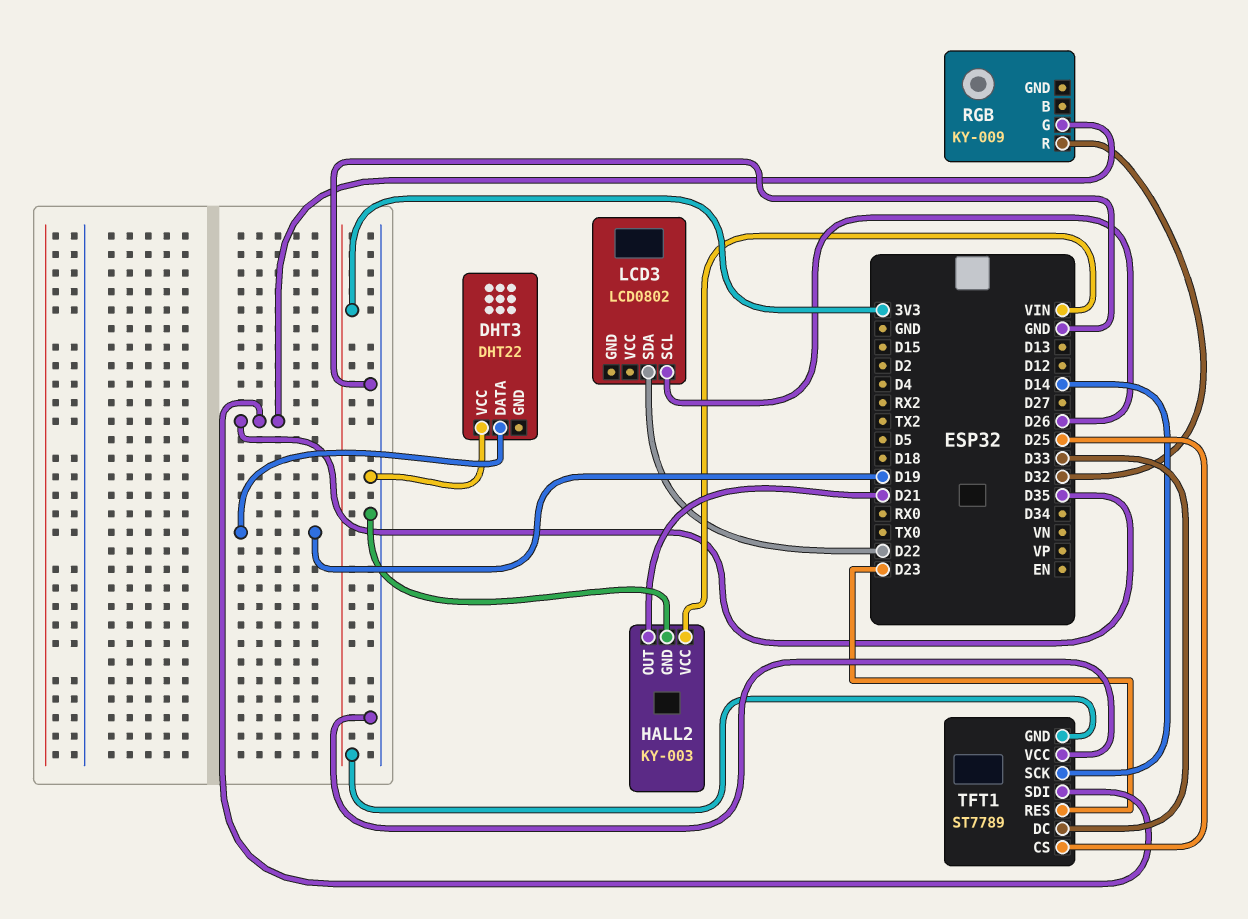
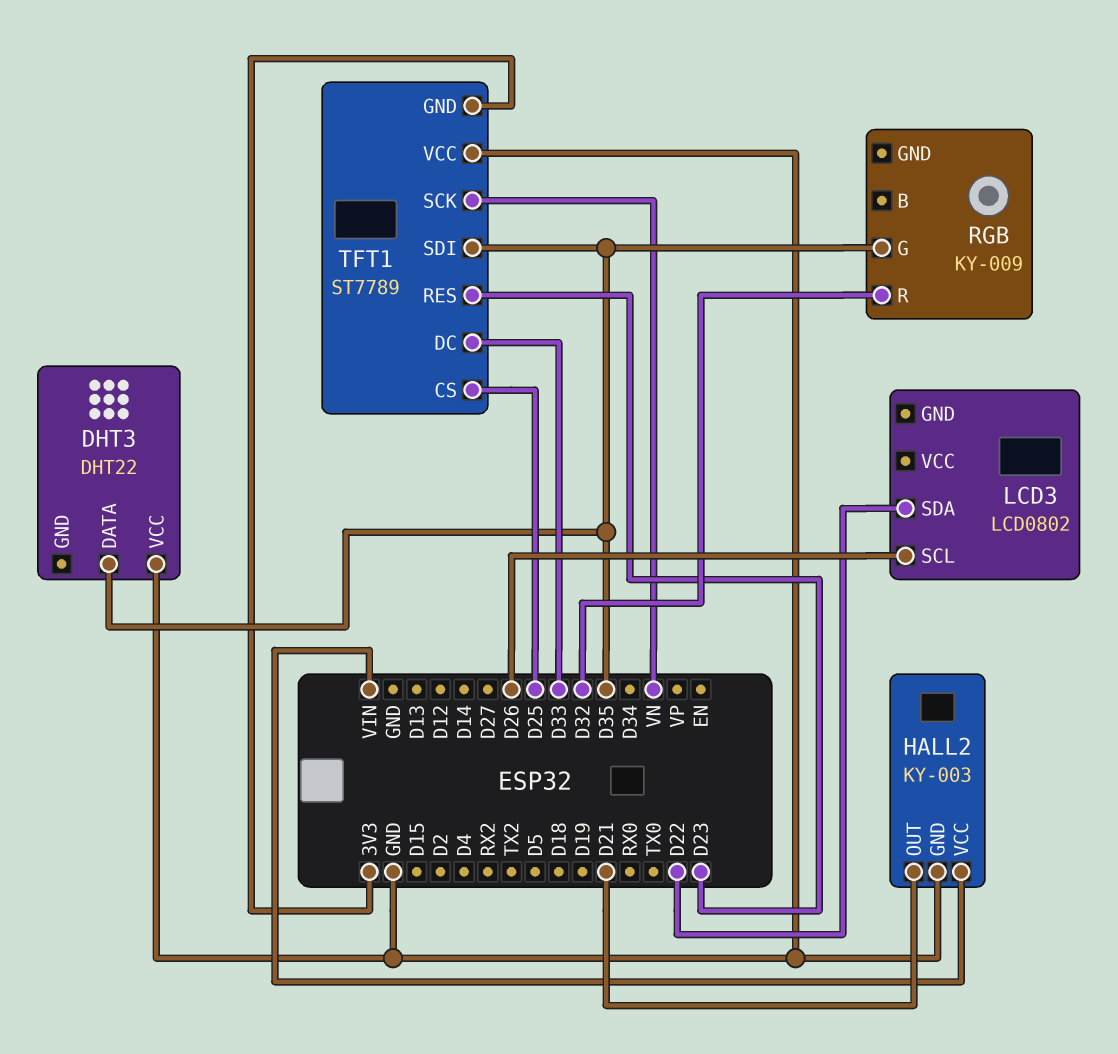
DHT3 pin DATA: D19 -> D35
TFT1 pin SCK: D14 -> VN

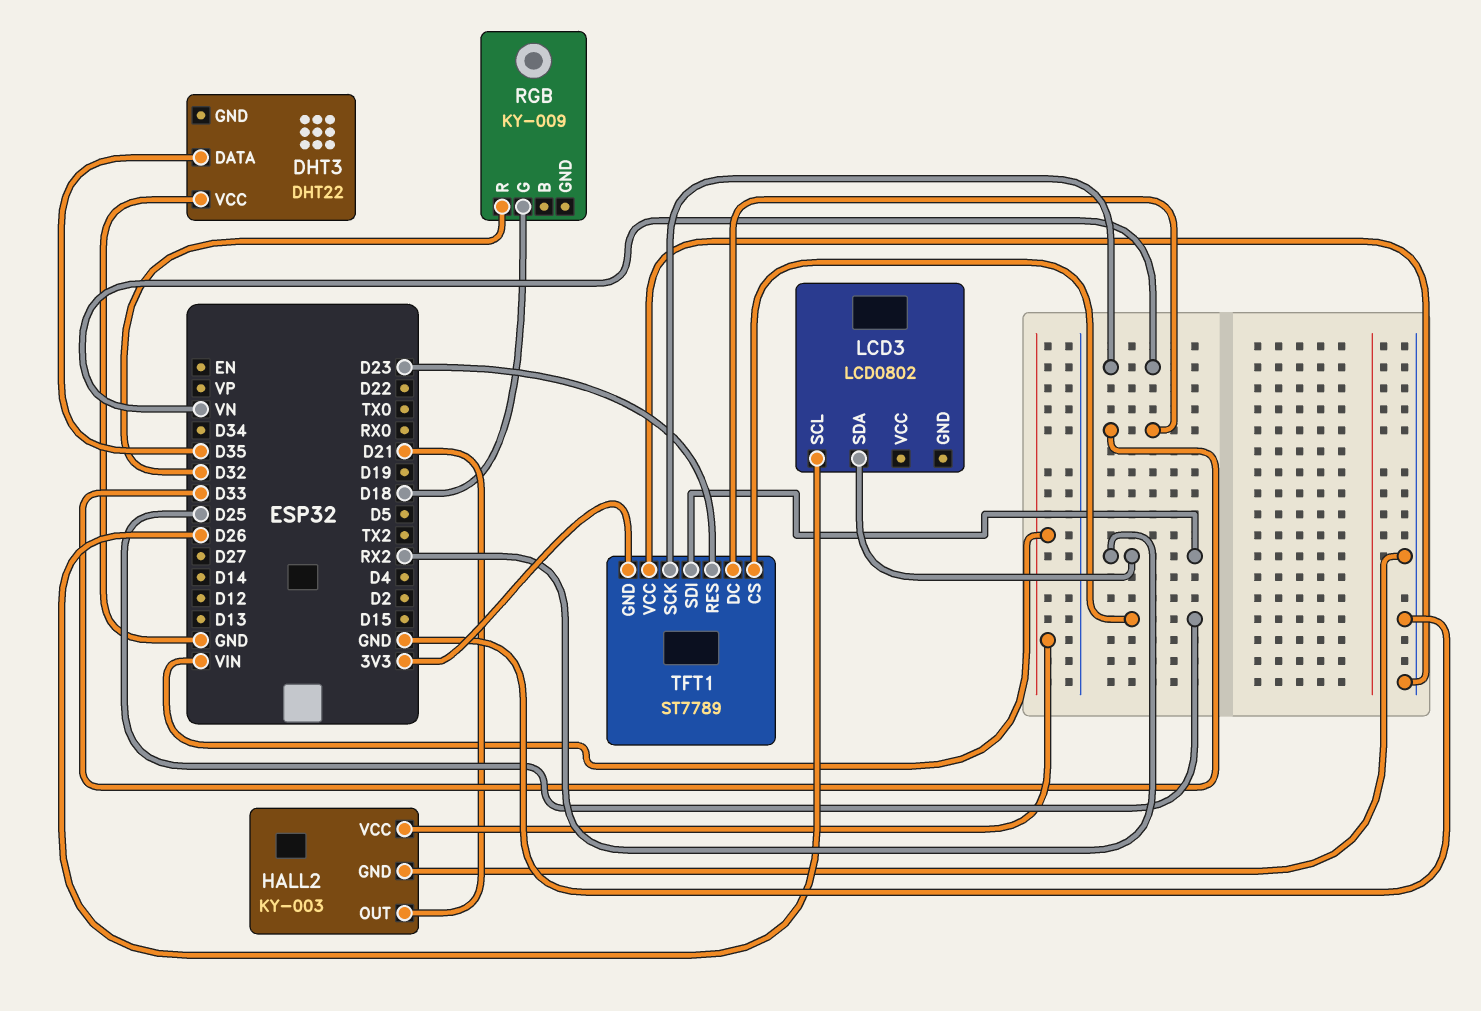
LCD3 pin SDA: D22 -> RX2
RGB pin G: D35 -> D18
TFT1 pin SDI: D35 -> RX2

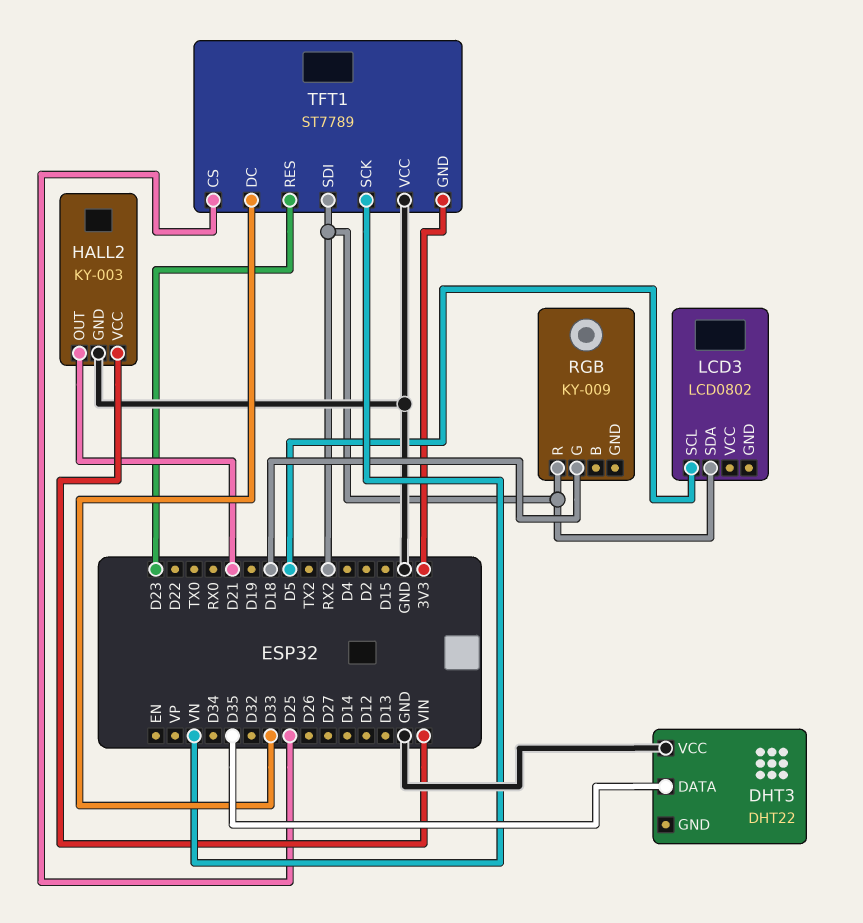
LCD3 pin SCL: D26 -> D5
RGB pin R: D32 -> RX2

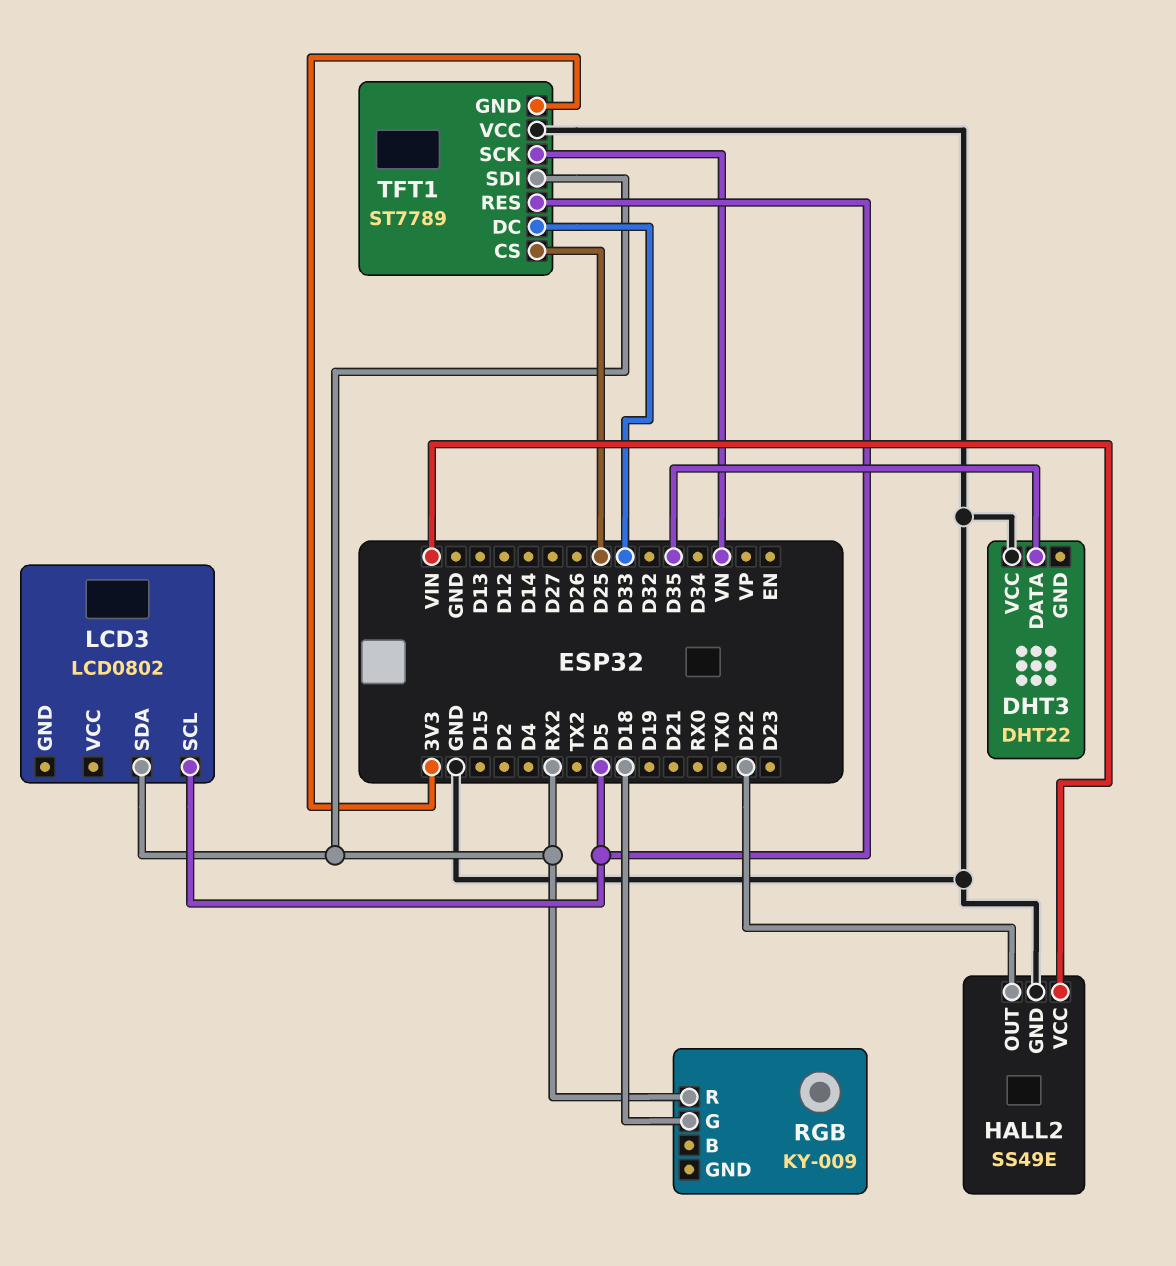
HALL2: KY-003 -> SS49E
HALL2 pin OUT: D21 -> D22
TFT1 pin RES: D23 -> D5

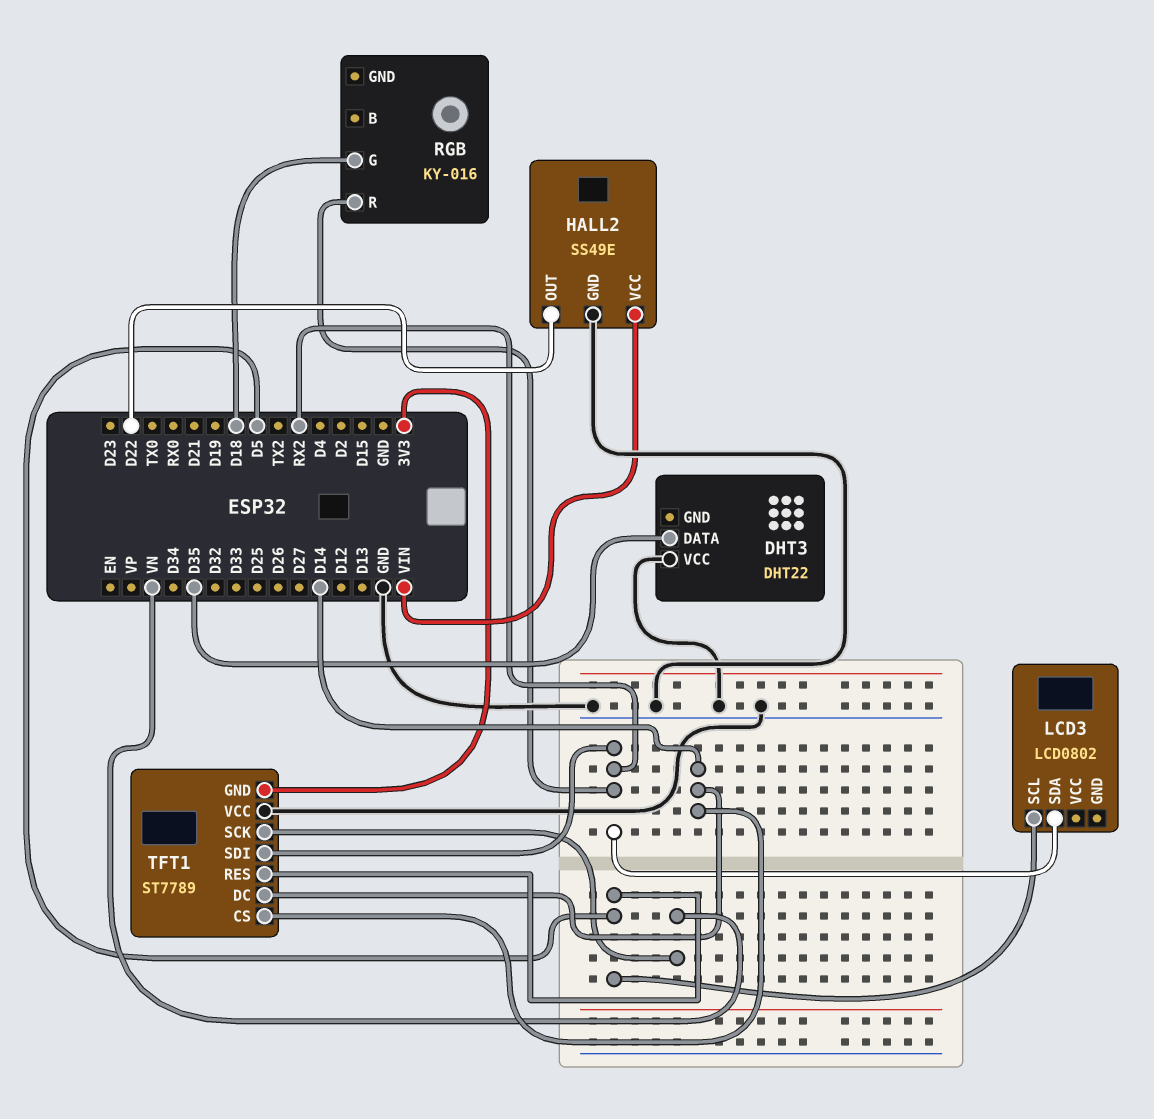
RGB: KY-009 -> KY-016
TFT1 pin CS: D25 -> D14
TFT1 pin DC: D33 -> D14

